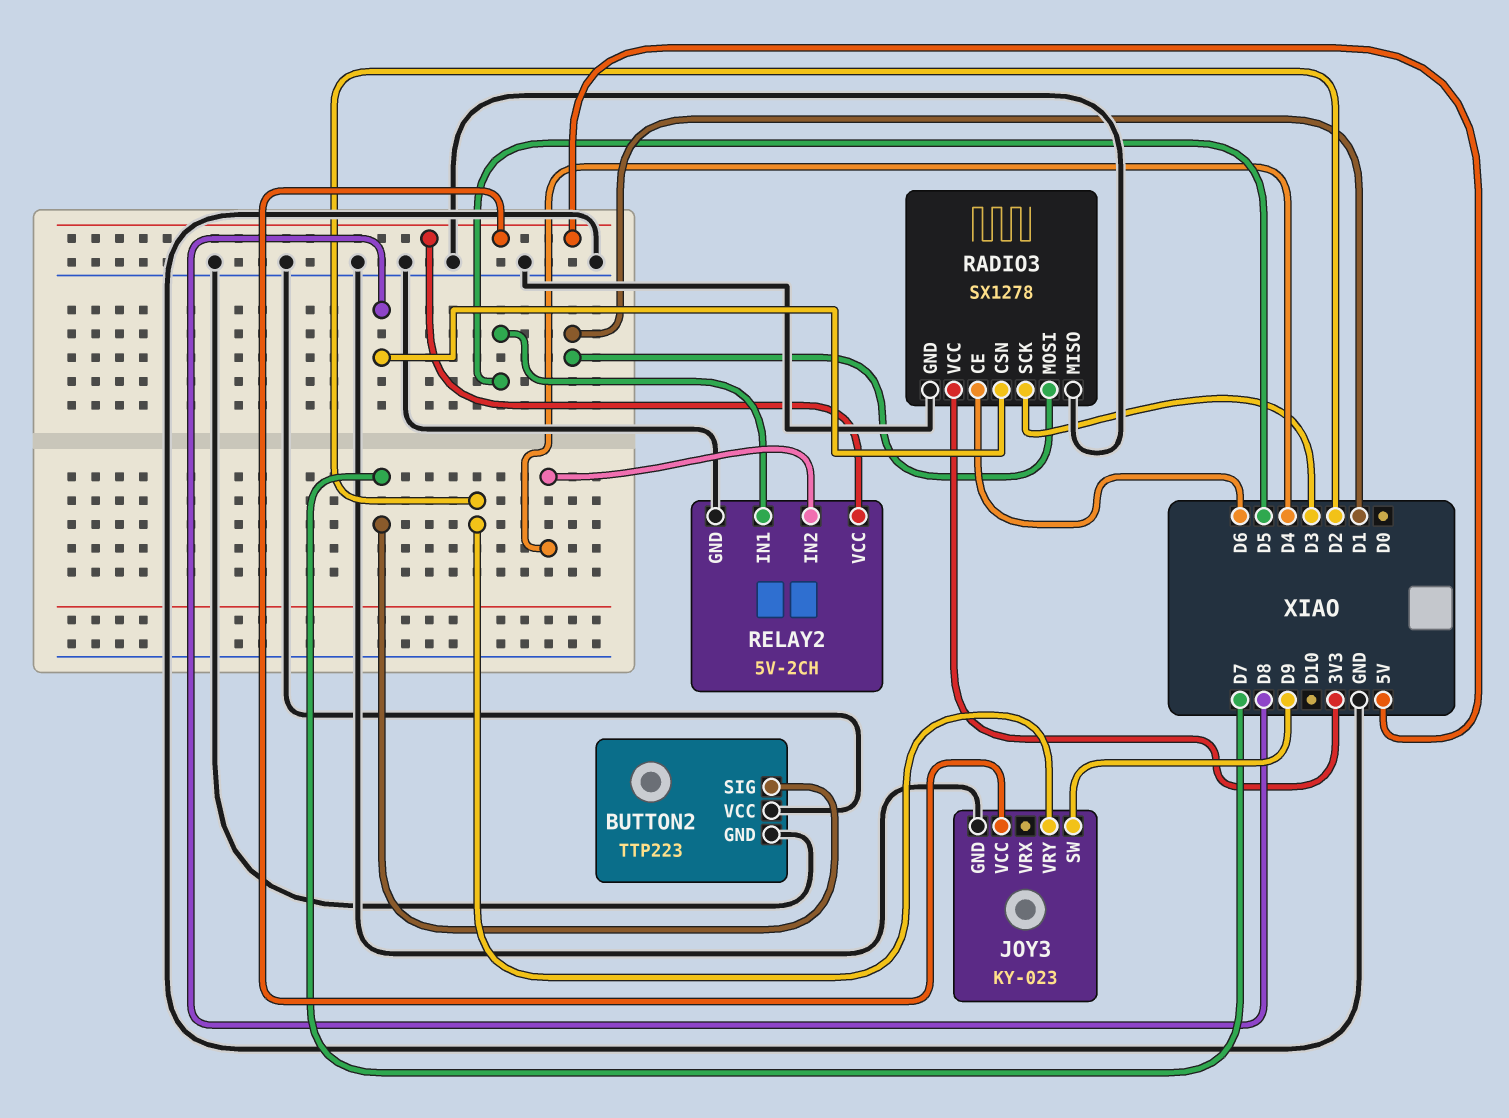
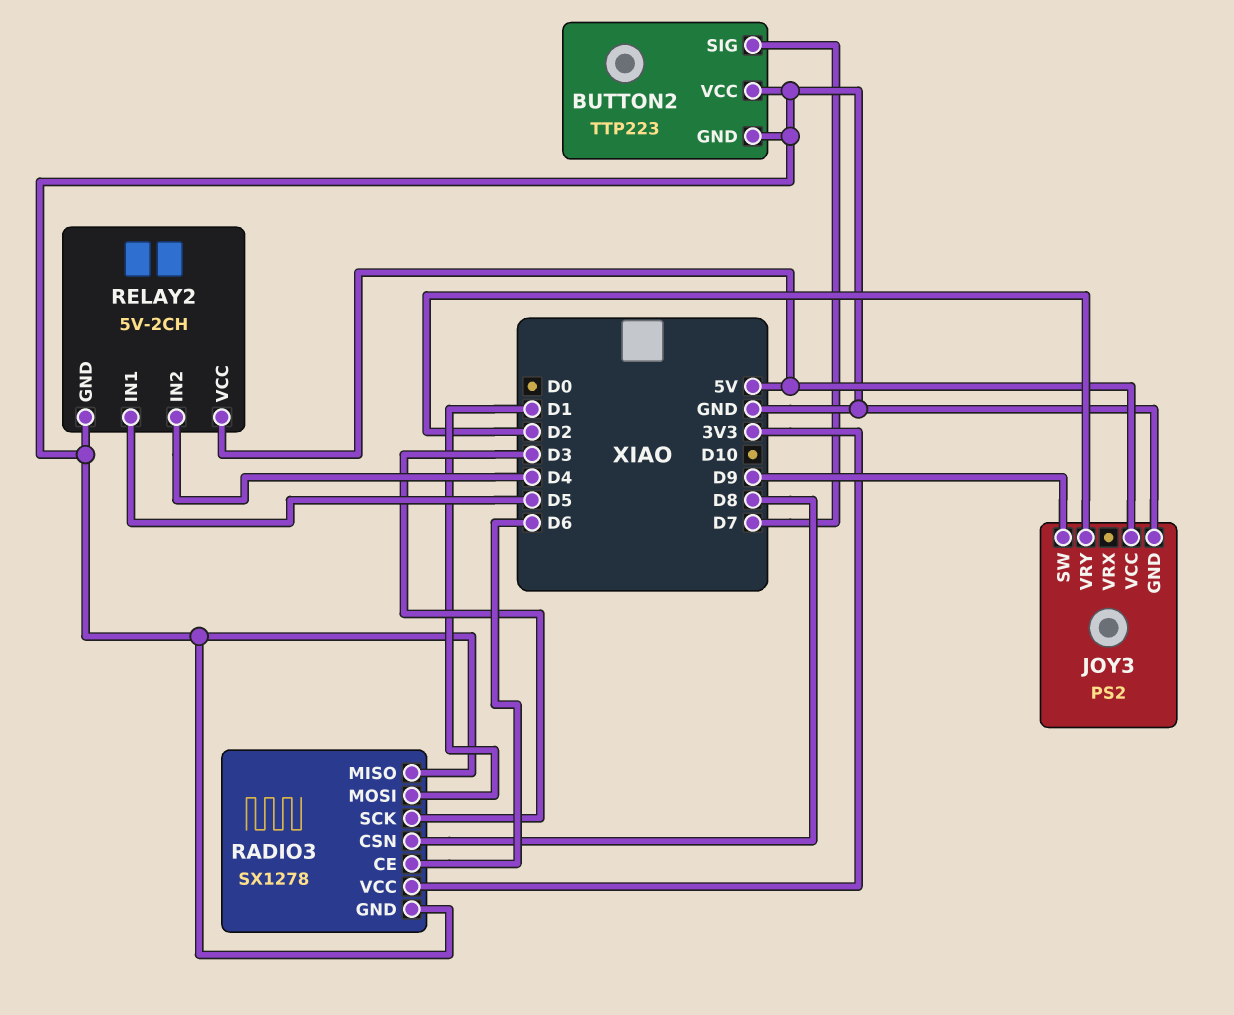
JOY3: KY-023 -> PS2

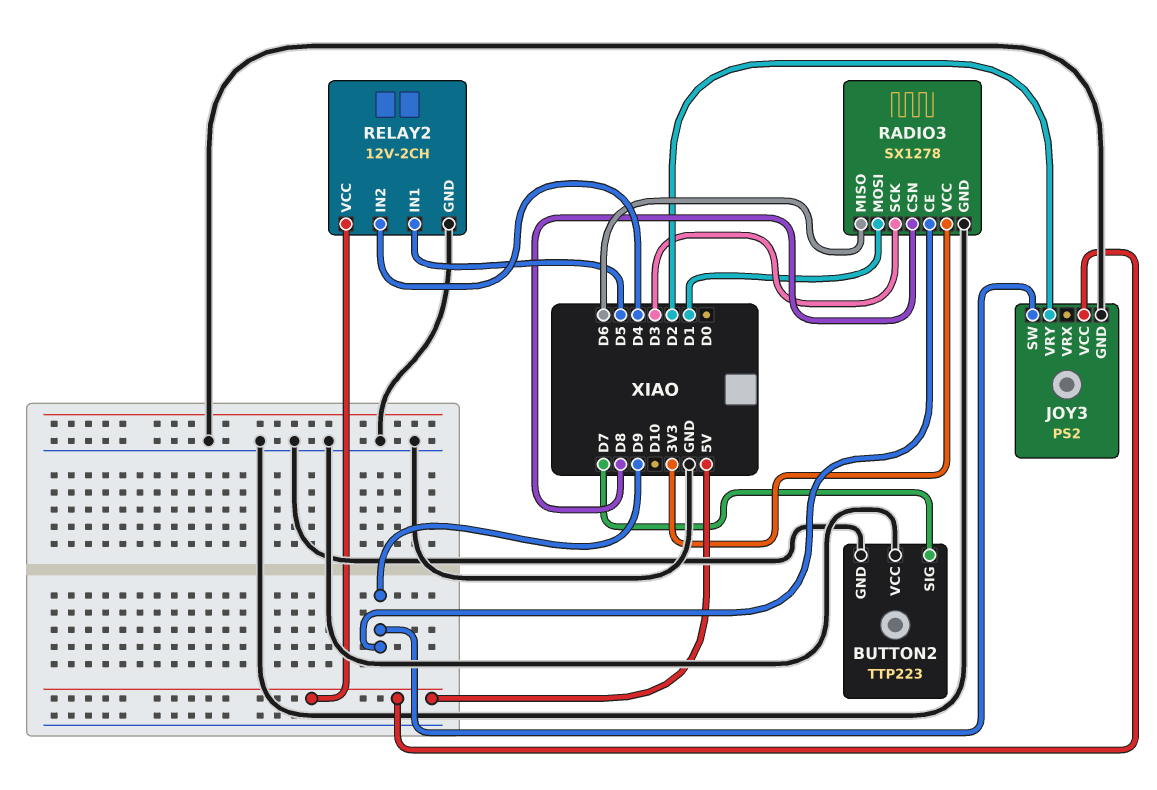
RADIO3 pin CE: D6 -> D9
RADIO3 pin MISO: GND -> D6
RELAY2: 5V-2CH -> 12V-2CH

